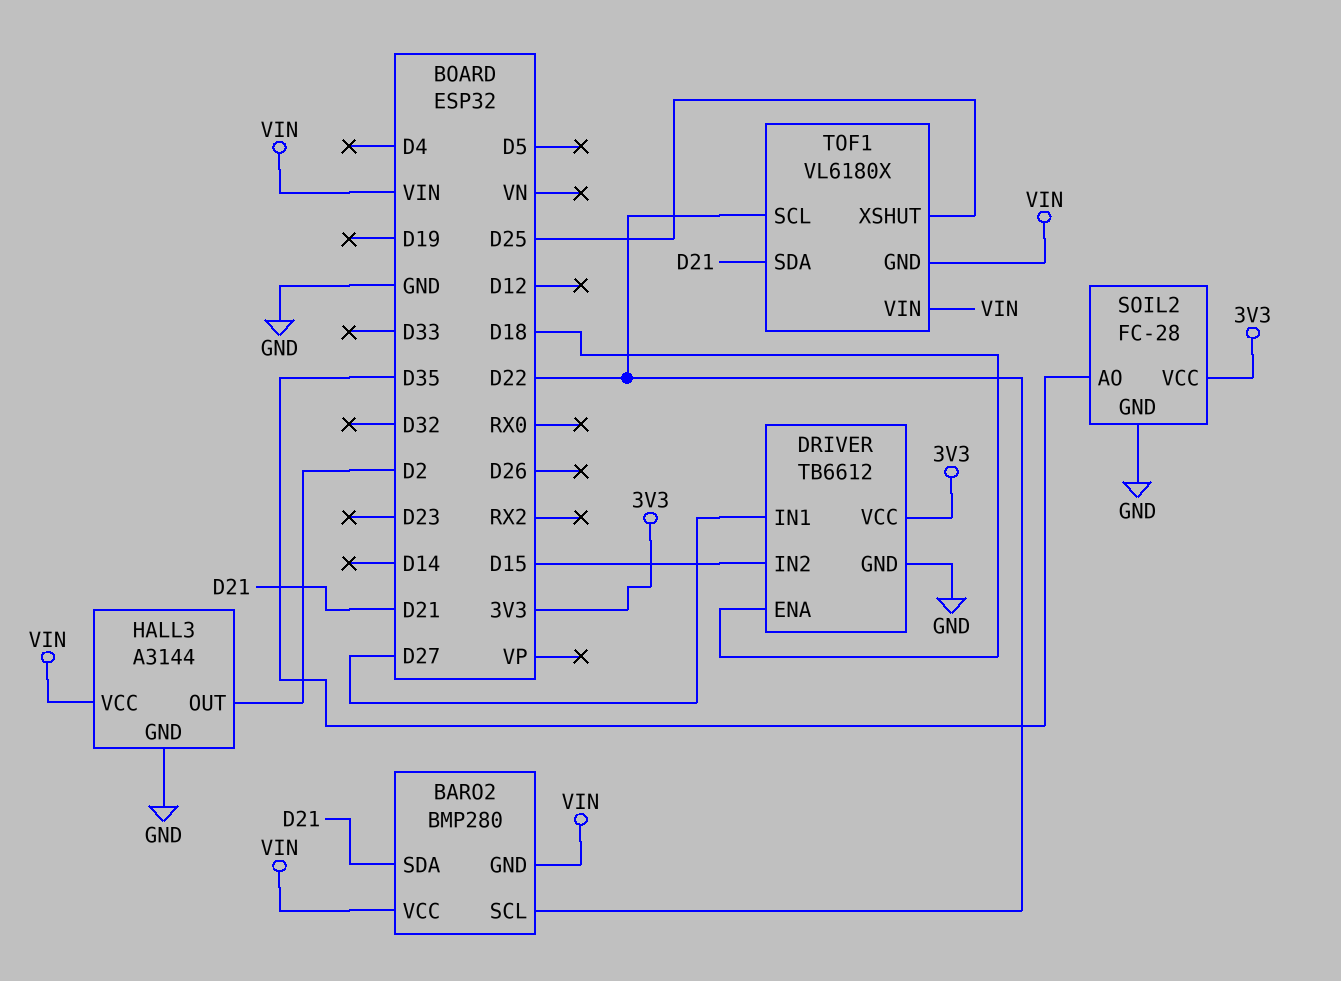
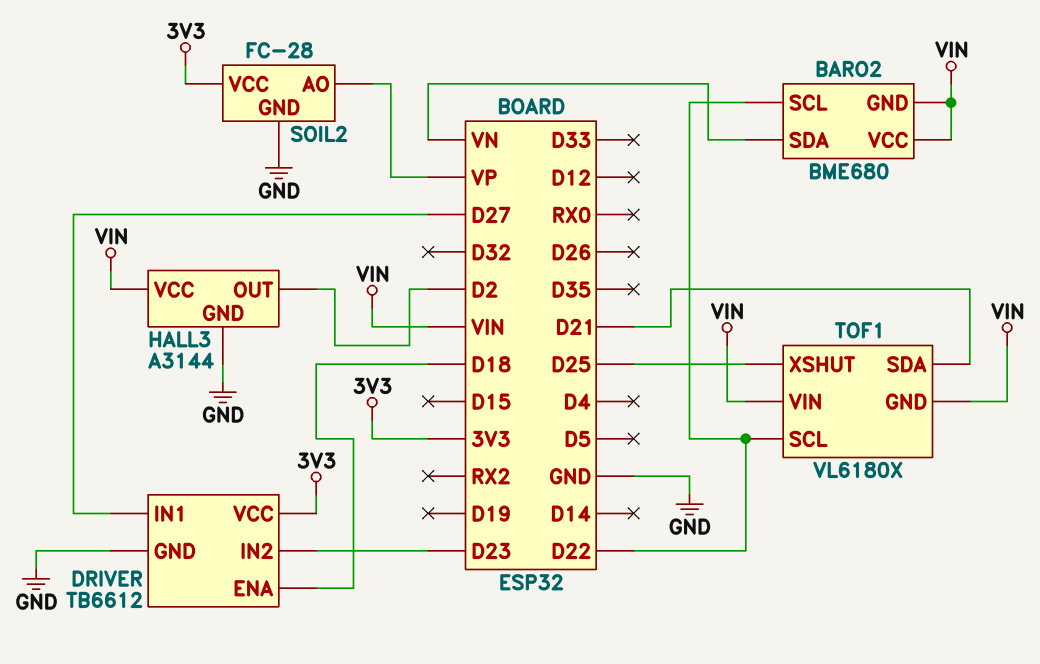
BARO2: BMP280 -> BME680
BARO2 pin SDA: D21 -> VN
DRIVER pin IN2: D15 -> D23
SOIL2 pin AO: D35 -> VP

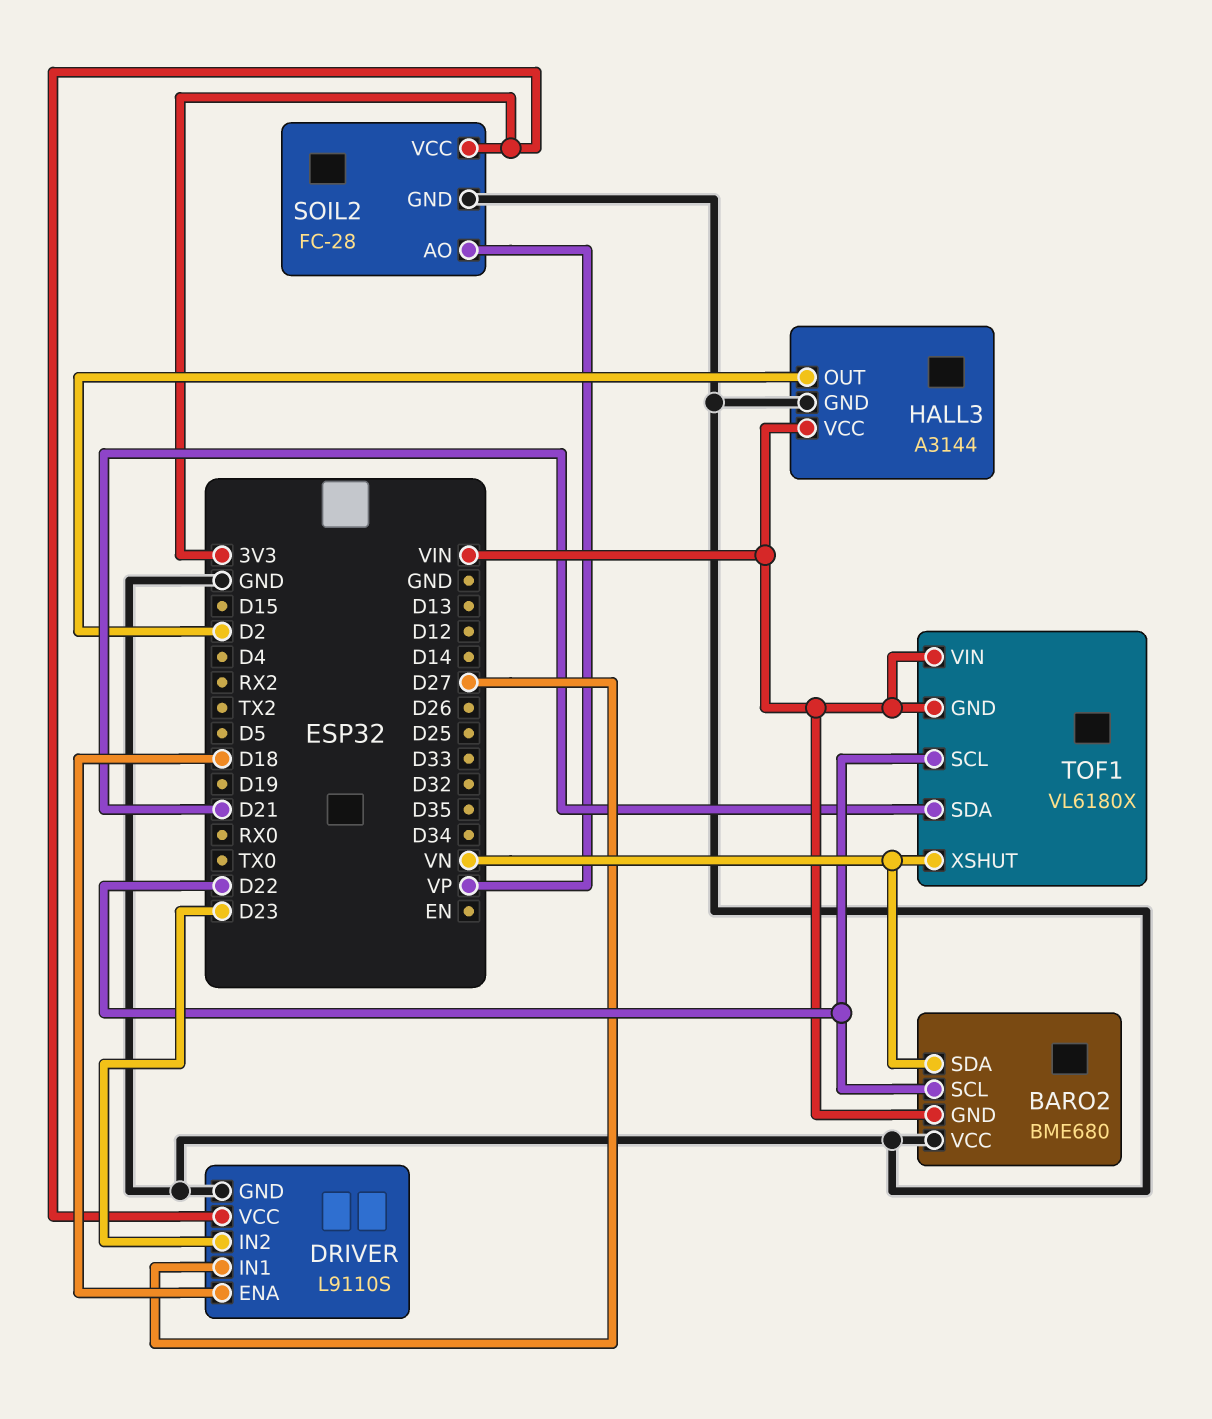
BARO2 pin VCC: VIN -> GND
DRIVER: TB6612 -> L9110S
TOF1 pin XSHUT: D25 -> VN

